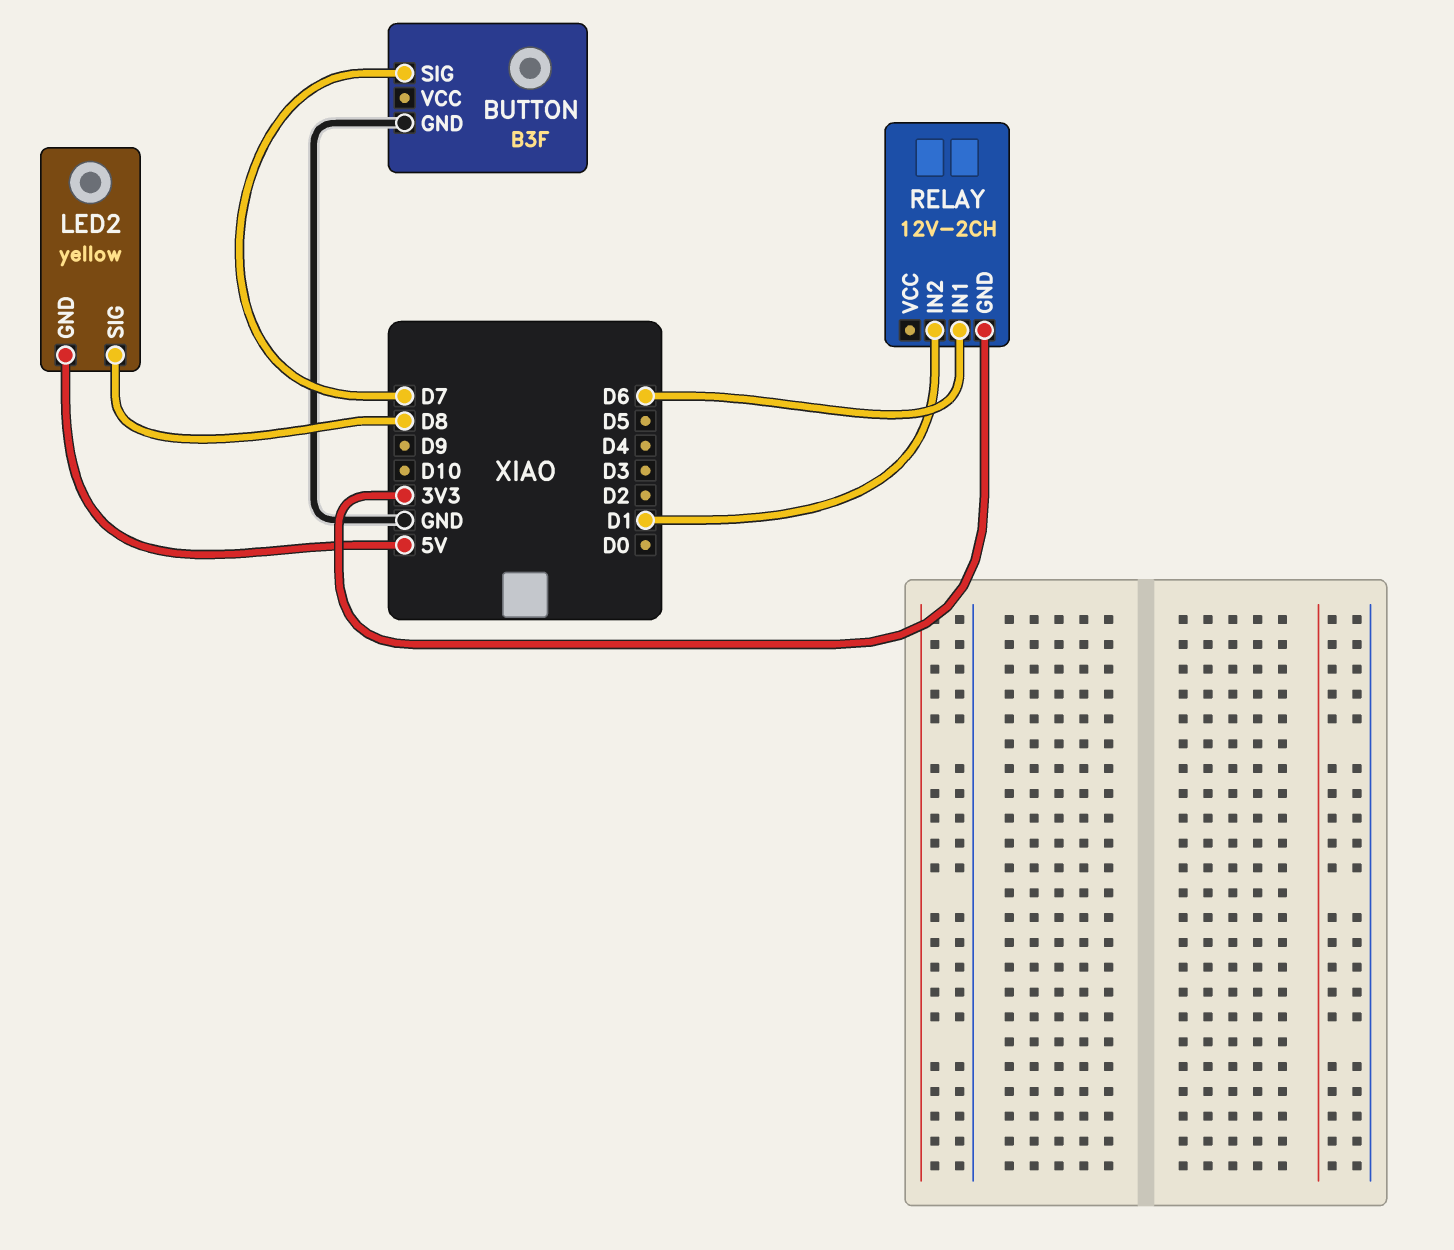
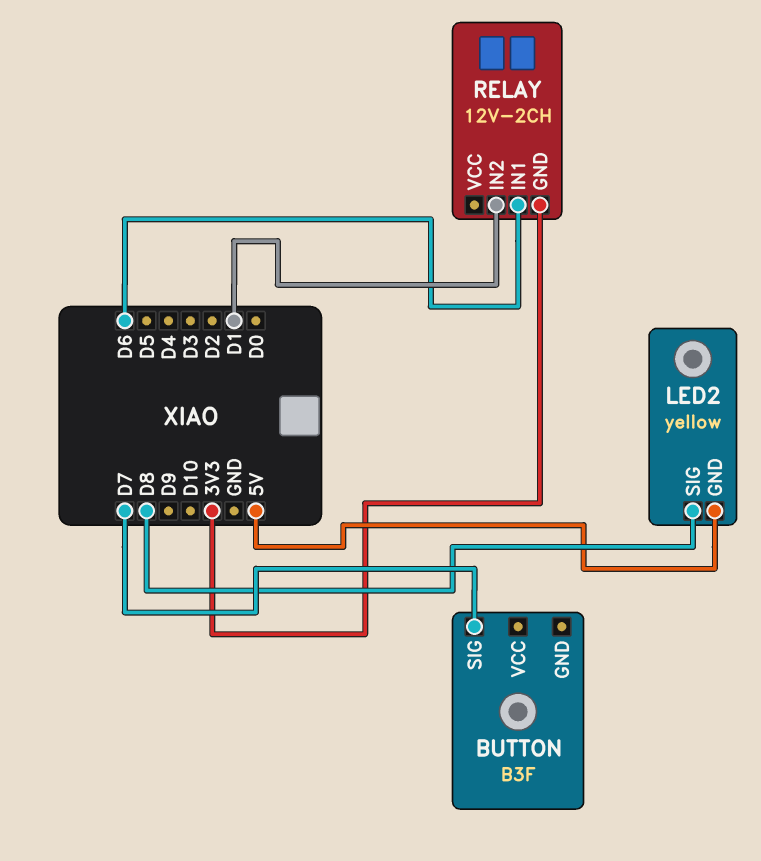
BUTTON pin GND: GND -> none

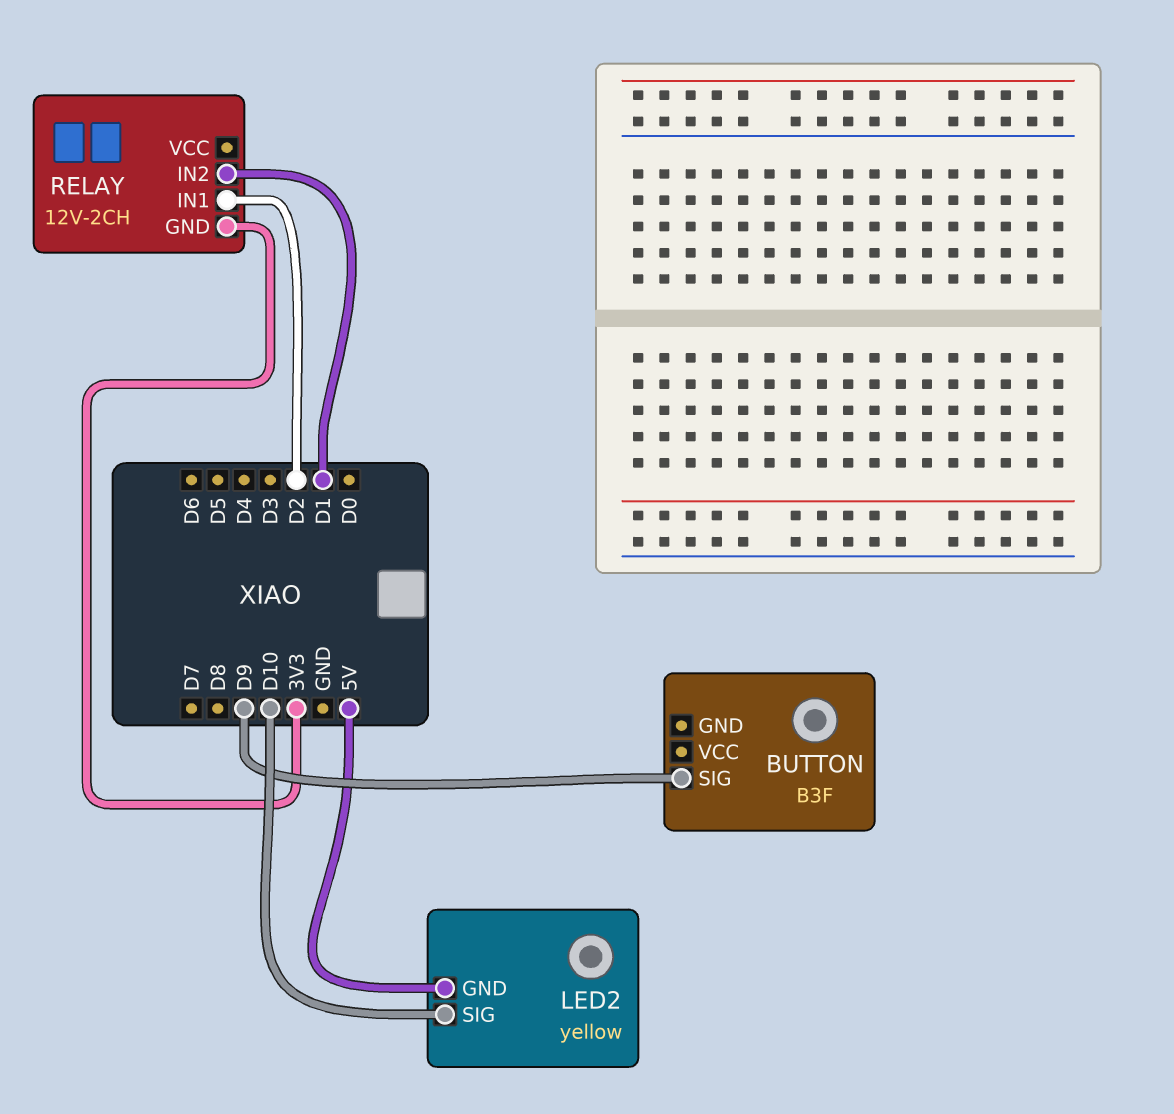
BUTTON pin SIG: D7 -> D9
LED2 pin SIG: D8 -> D10
RELAY pin IN1: D6 -> D2

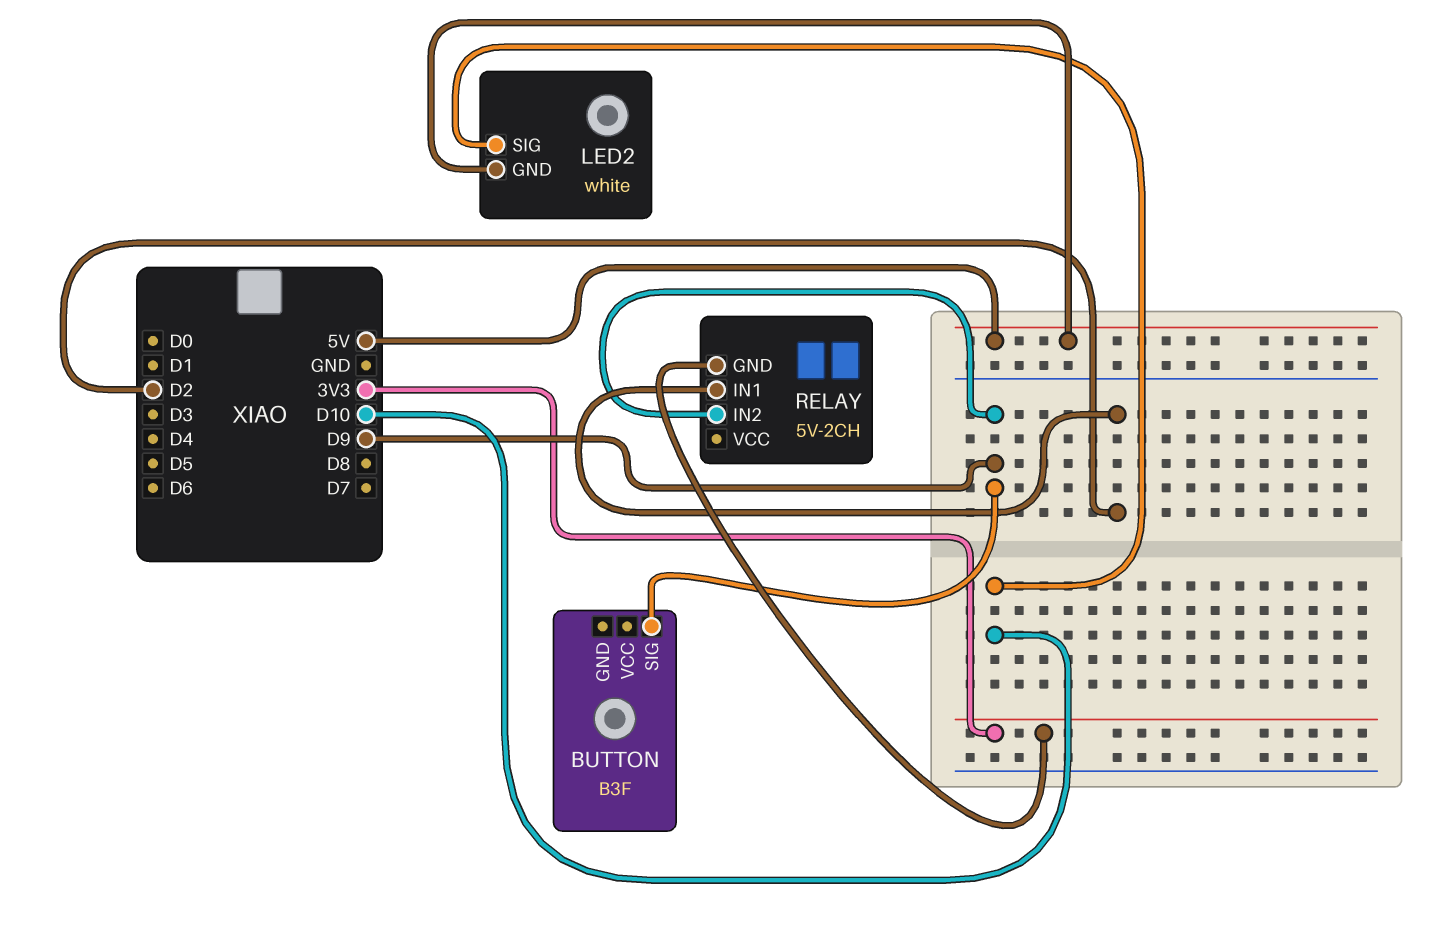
LED2: yellow -> white
RELAY: 12V-2CH -> 5V-2CH
RELAY pin IN2: D1 -> D9

